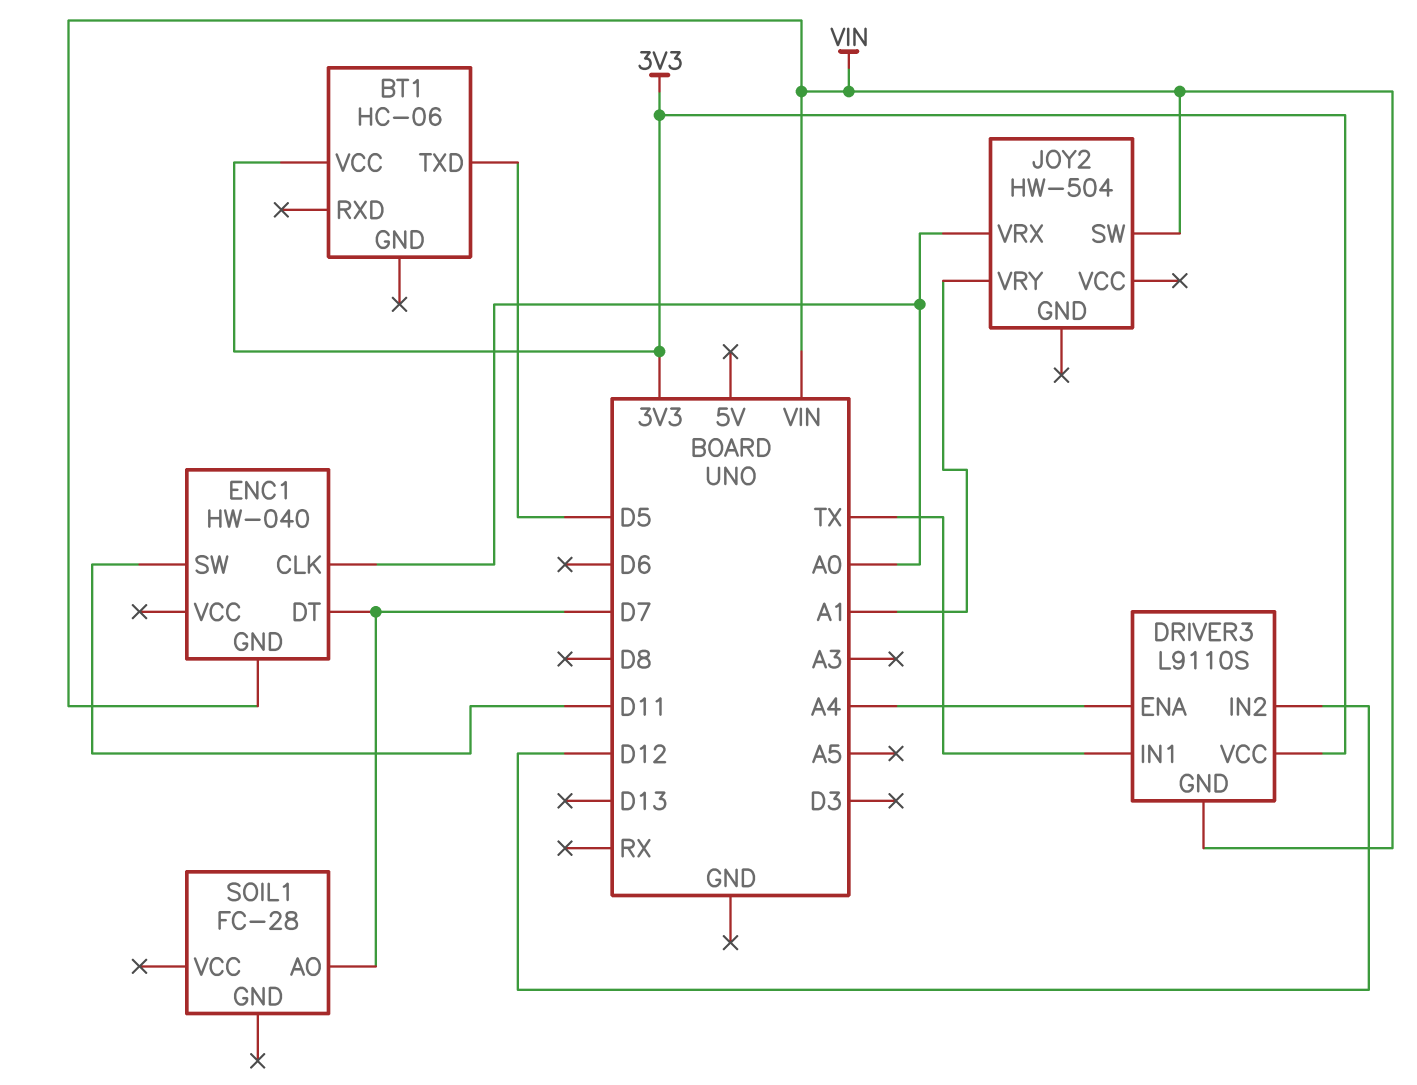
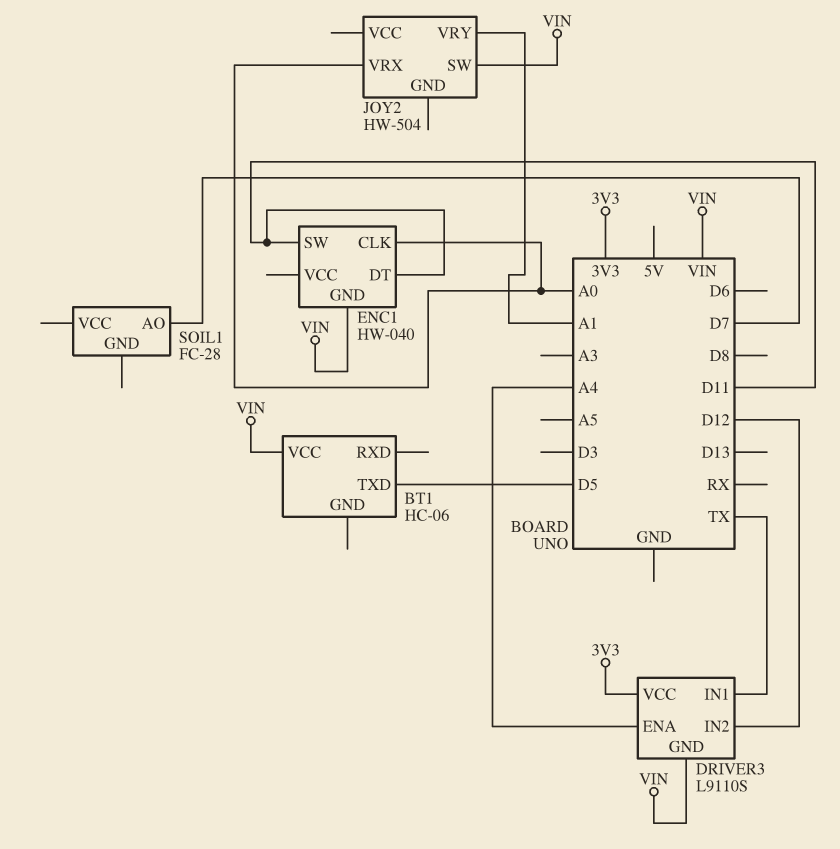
BT1 pin VCC: 3V3 -> VIN
ENC1 pin DT: D7 -> D11

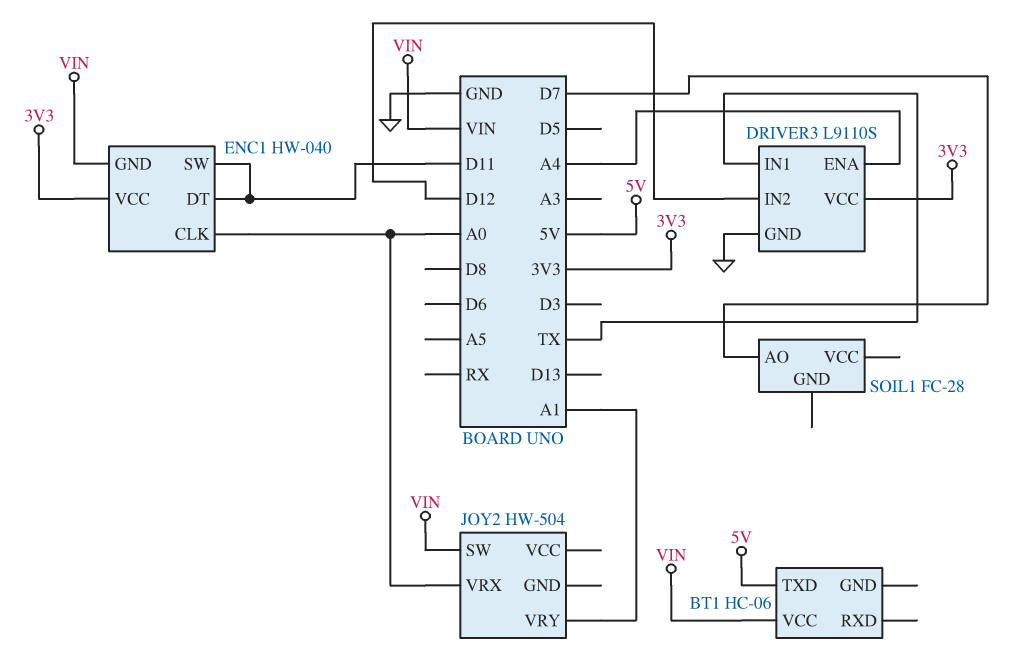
BT1 pin TXD: D5 -> 5V
DRIVER3 pin GND: VIN -> GND
ENC1 pin VCC: none -> 3V3

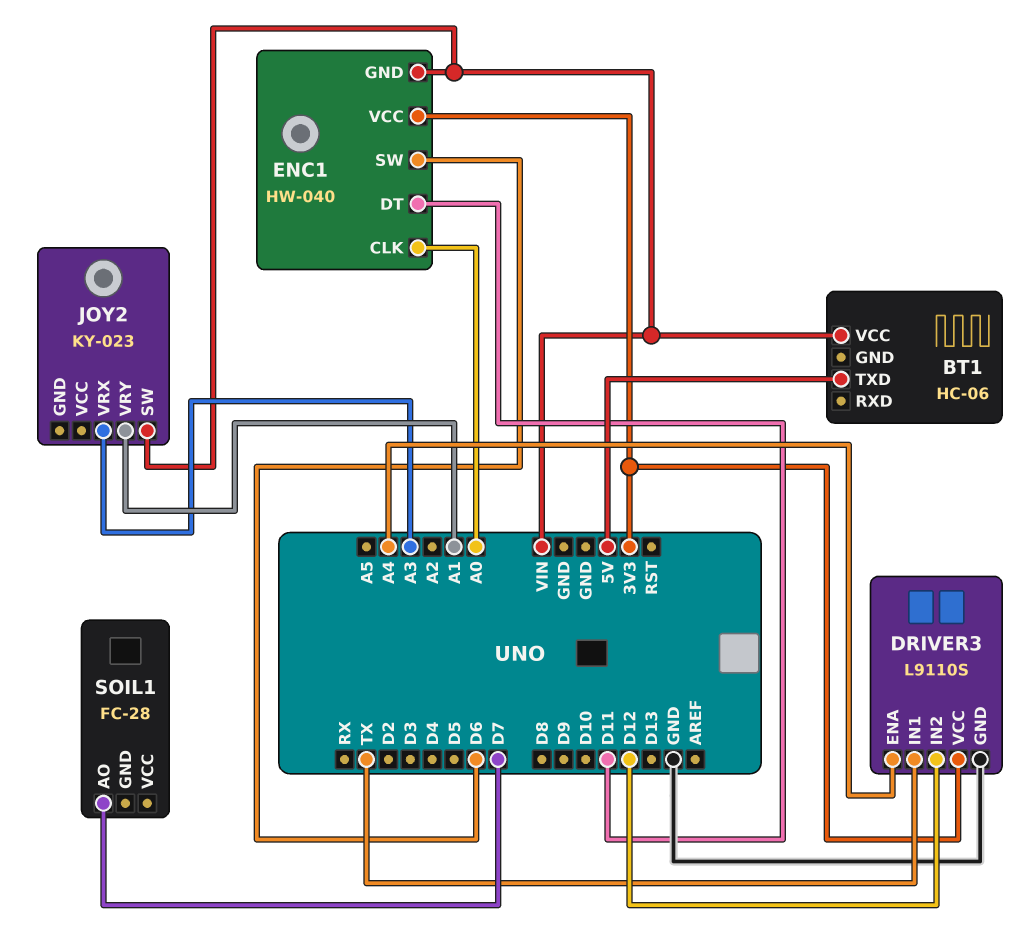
ENC1 pin SW: D11 -> D6
JOY2: HW-504 -> KY-023
JOY2 pin VRX: A0 -> A3

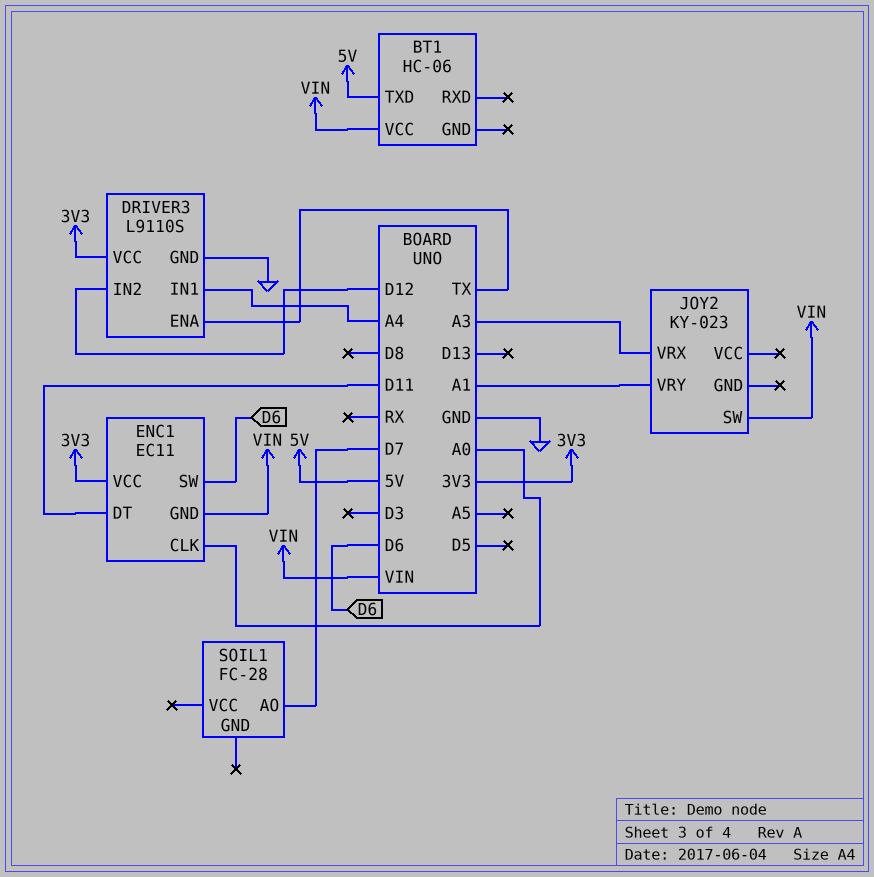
DRIVER3 pin ENA: A4 -> TX
DRIVER3 pin IN1: TX -> A4
ENC1: HW-040 -> EC11

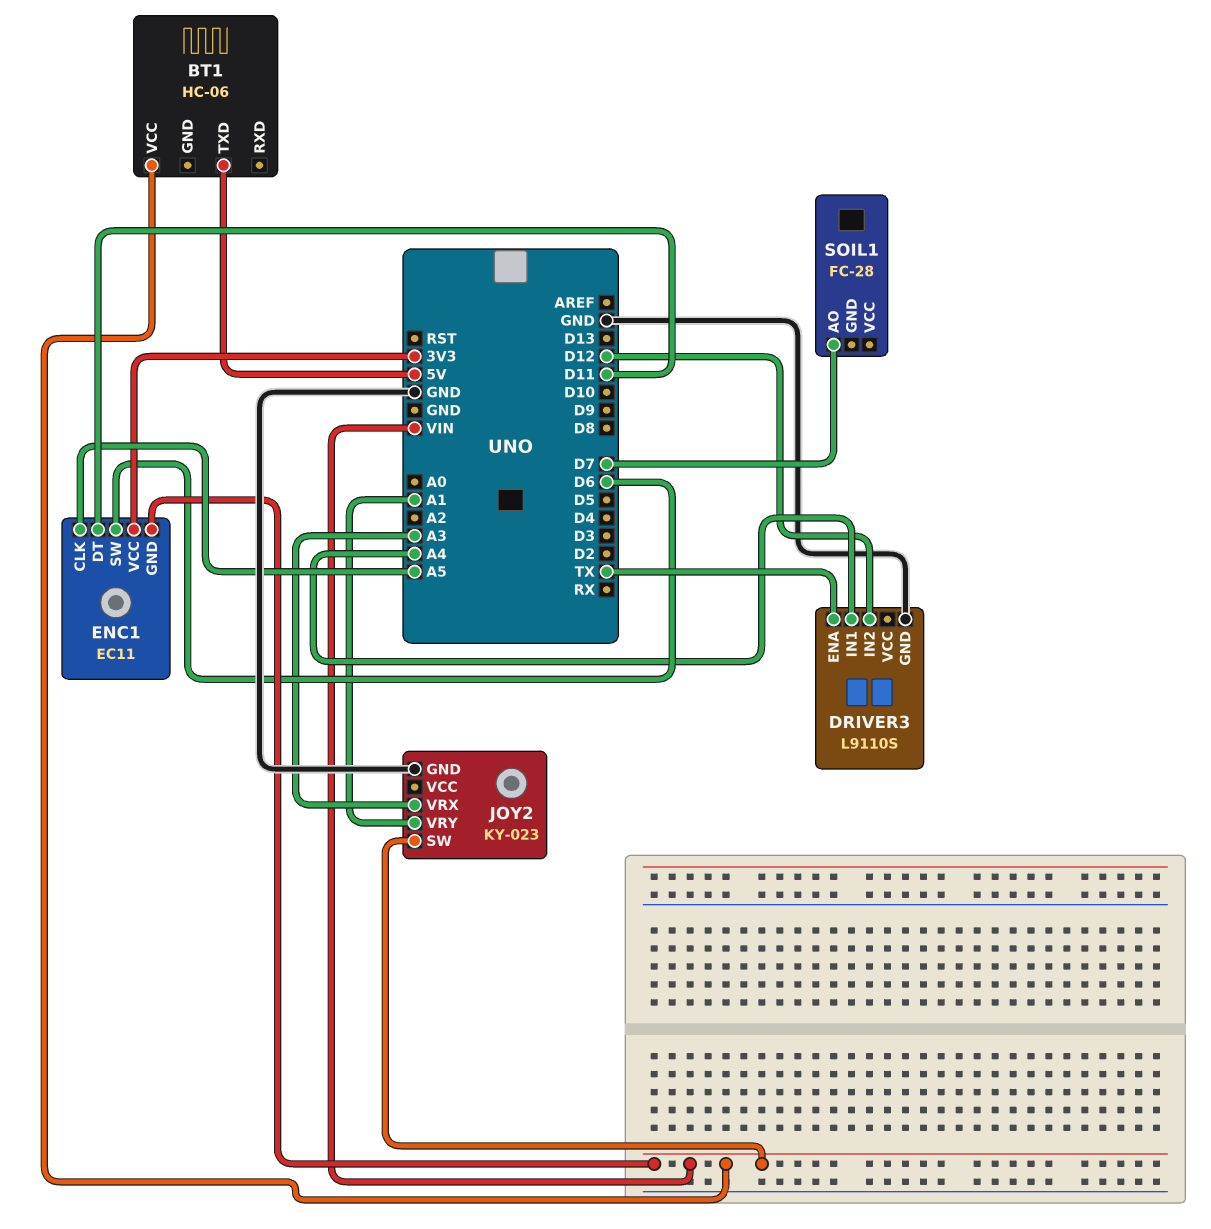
DRIVER3 pin VCC: 3V3 -> none
ENC1 pin CLK: A0 -> A5
JOY2 pin GND: none -> GND

